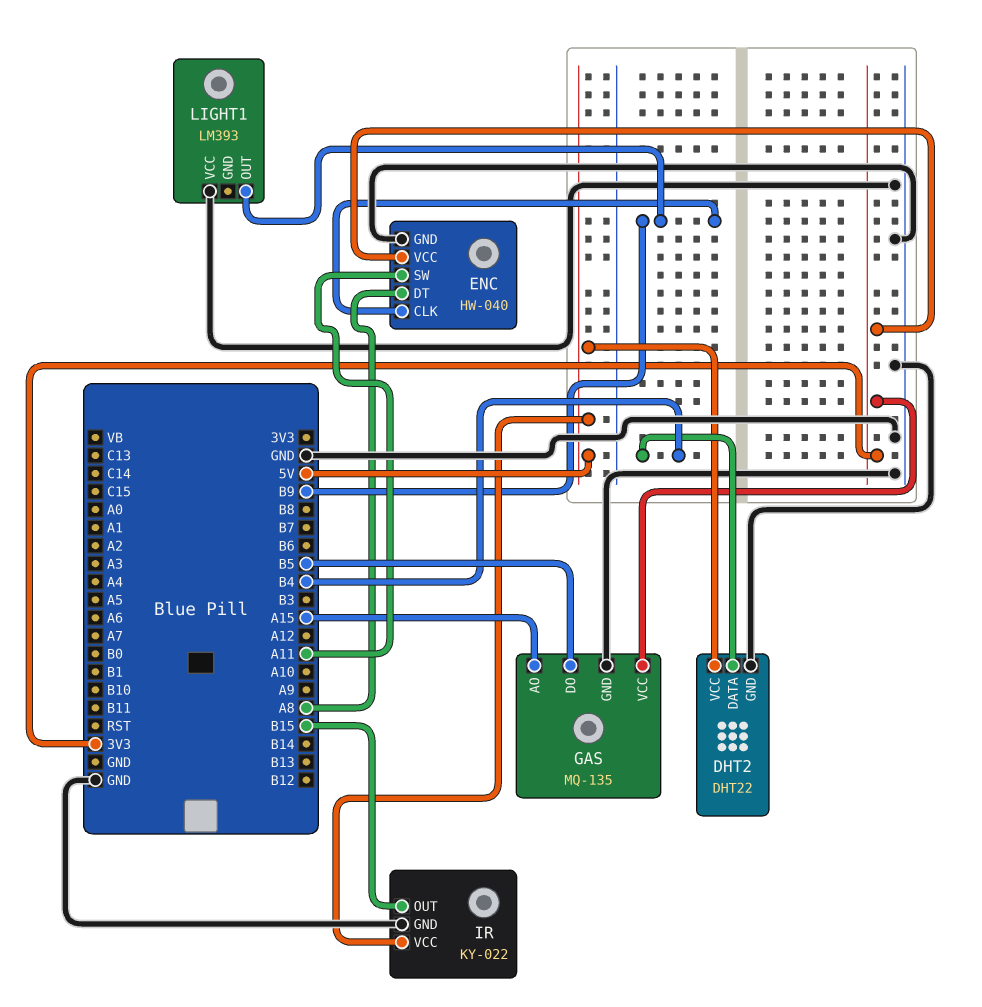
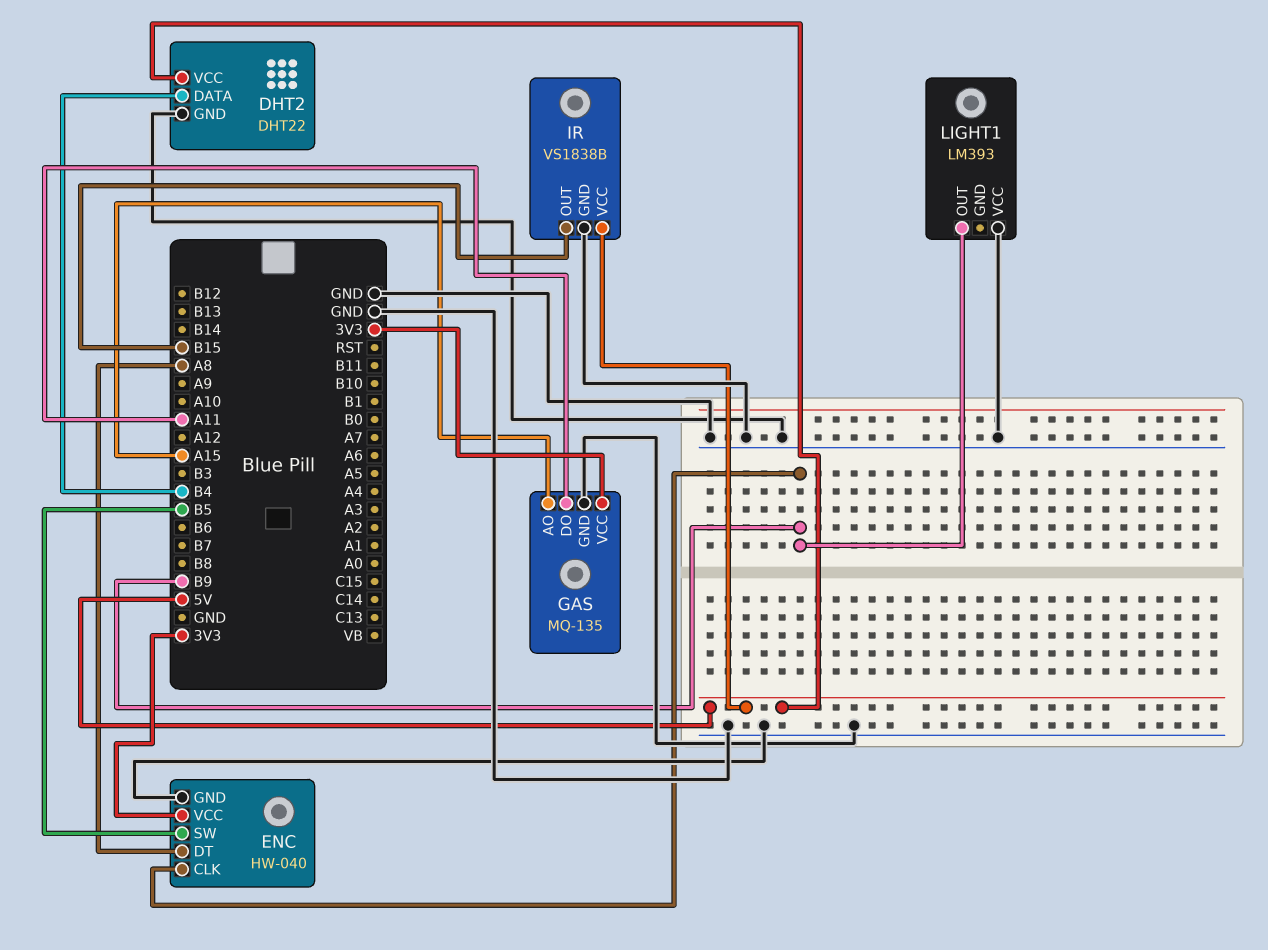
ENC pin SW: A11 -> B5
GAS pin DO: B5 -> A11
IR: KY-022 -> VS1838B

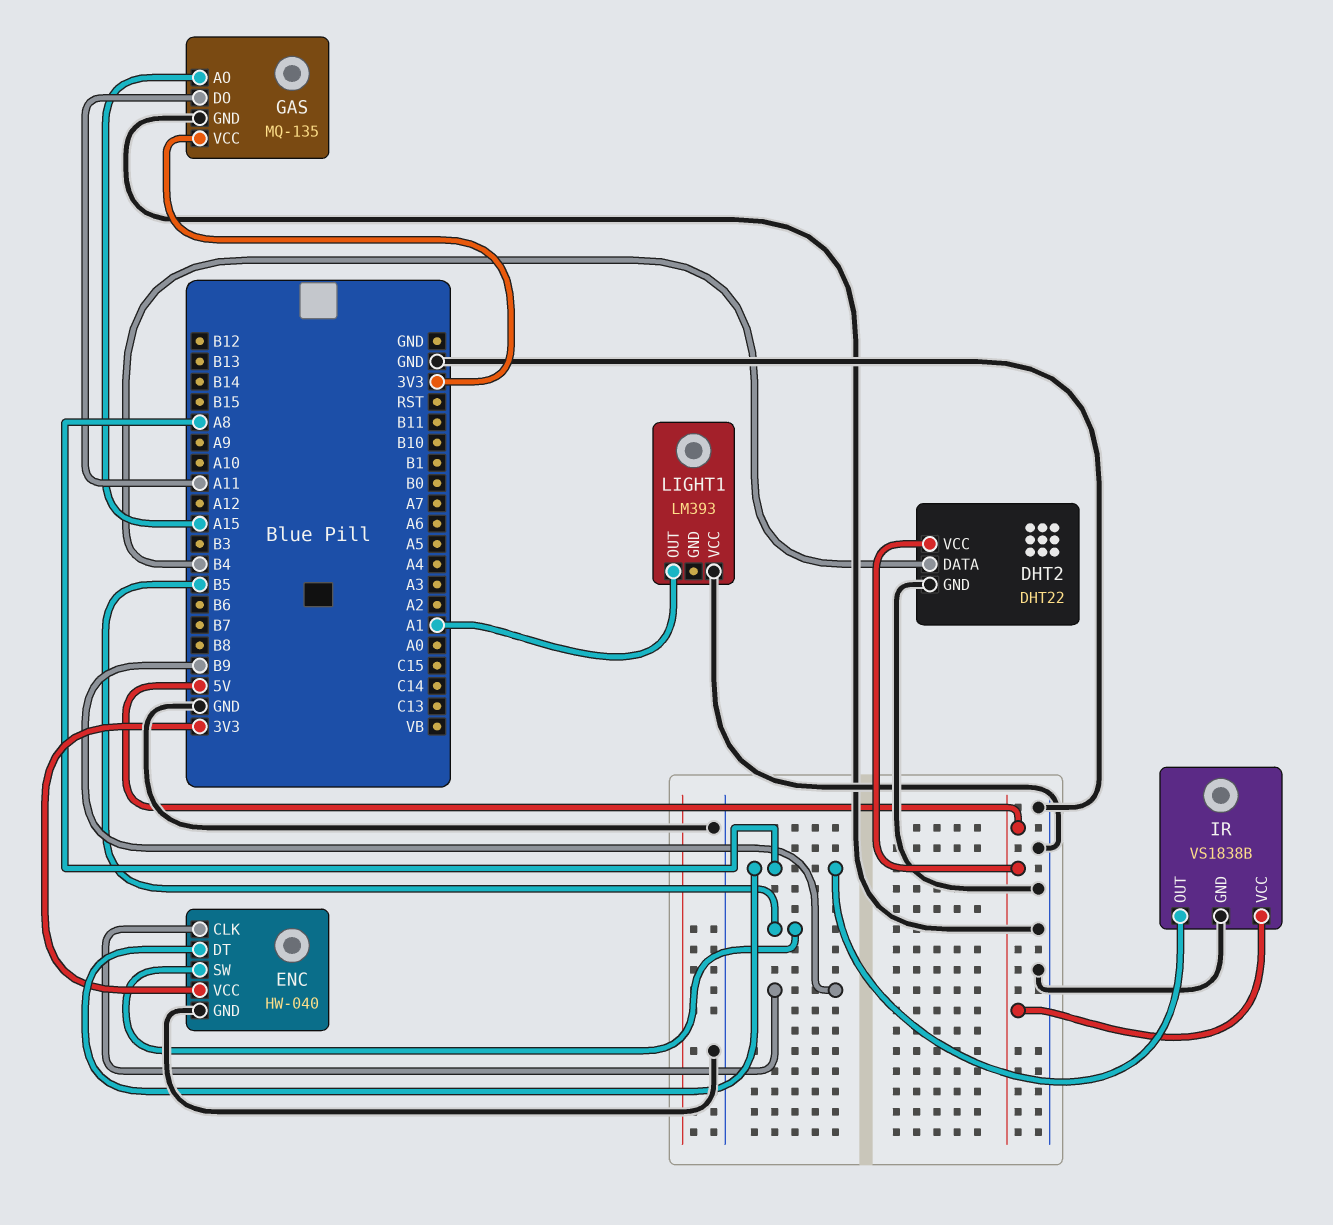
IR pin OUT: B15 -> A8
LIGHT1 pin OUT: B9 -> A1

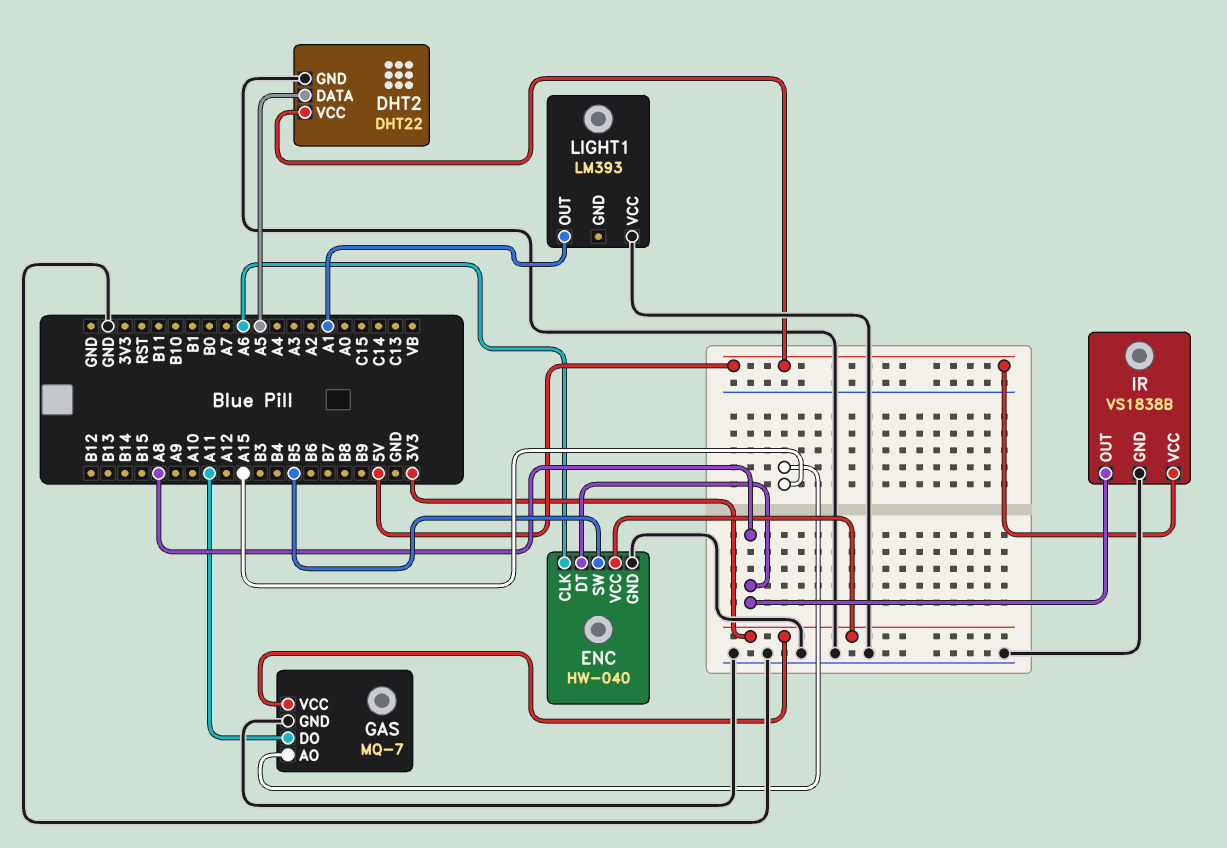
DHT2 pin DATA: B4 -> A5
ENC pin CLK: B9 -> A6
GAS: MQ-135 -> MQ-7

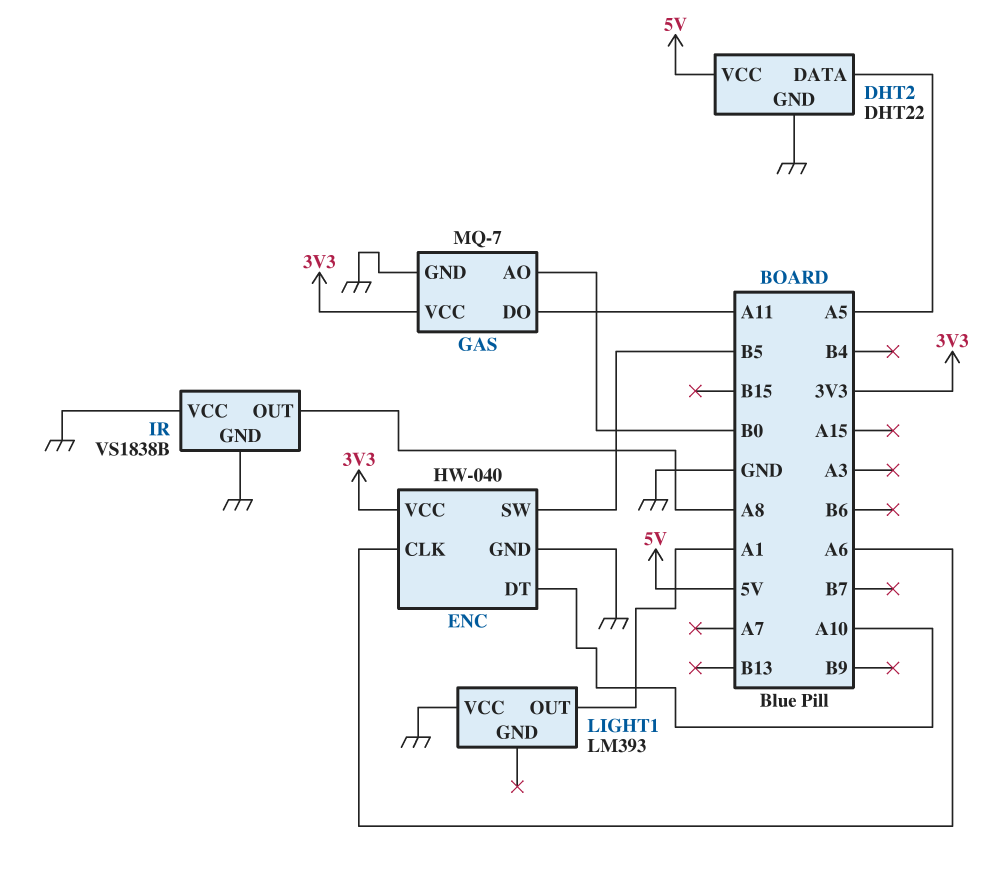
ENC pin DT: A8 -> A10
GAS pin AO: A15 -> B0
IR pin VCC: 5V -> GND

